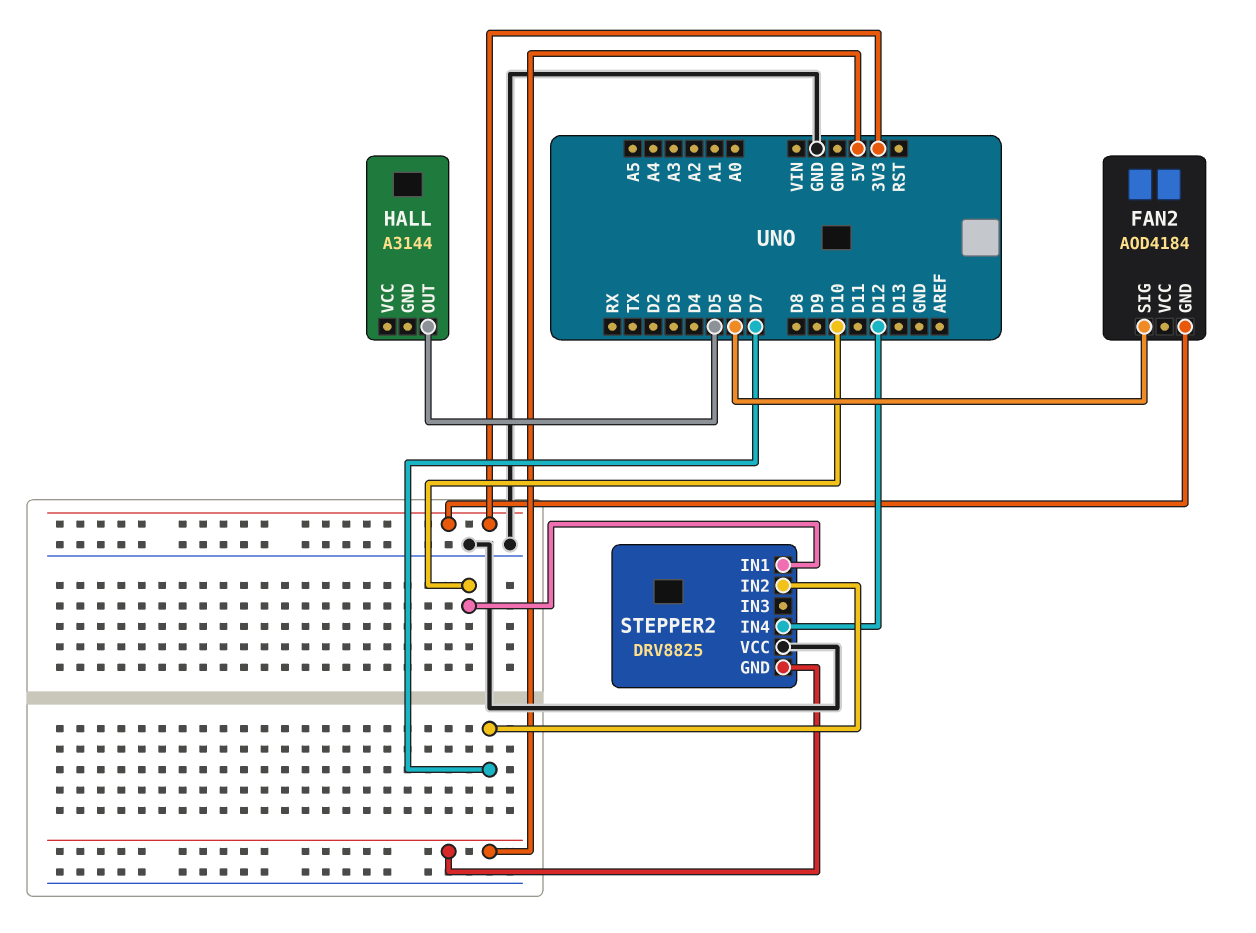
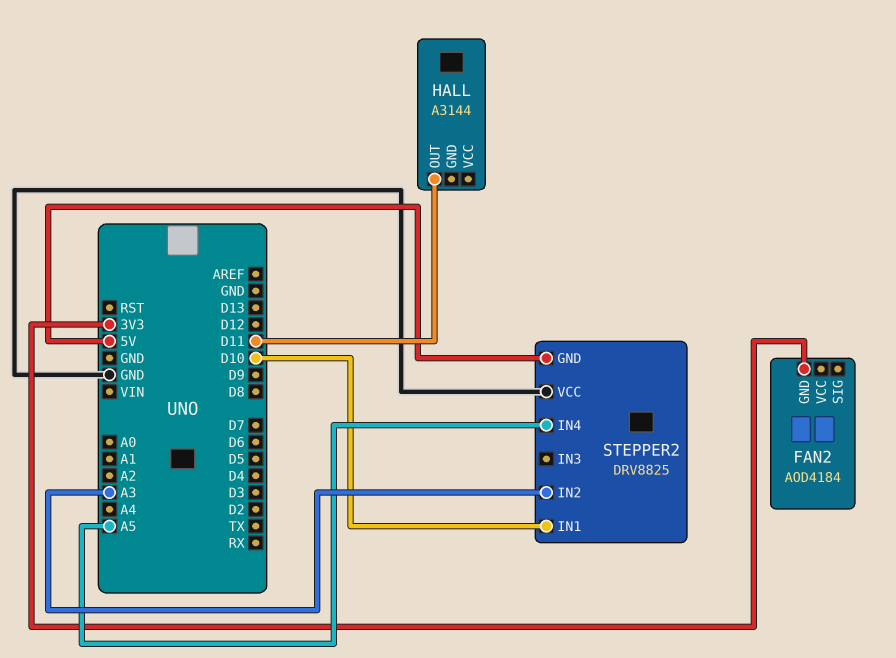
FAN2 pin SIG: D6 -> none
HALL pin OUT: D5 -> D11
STEPPER2 pin IN2: D7 -> A3
STEPPER2 pin IN4: D12 -> A5

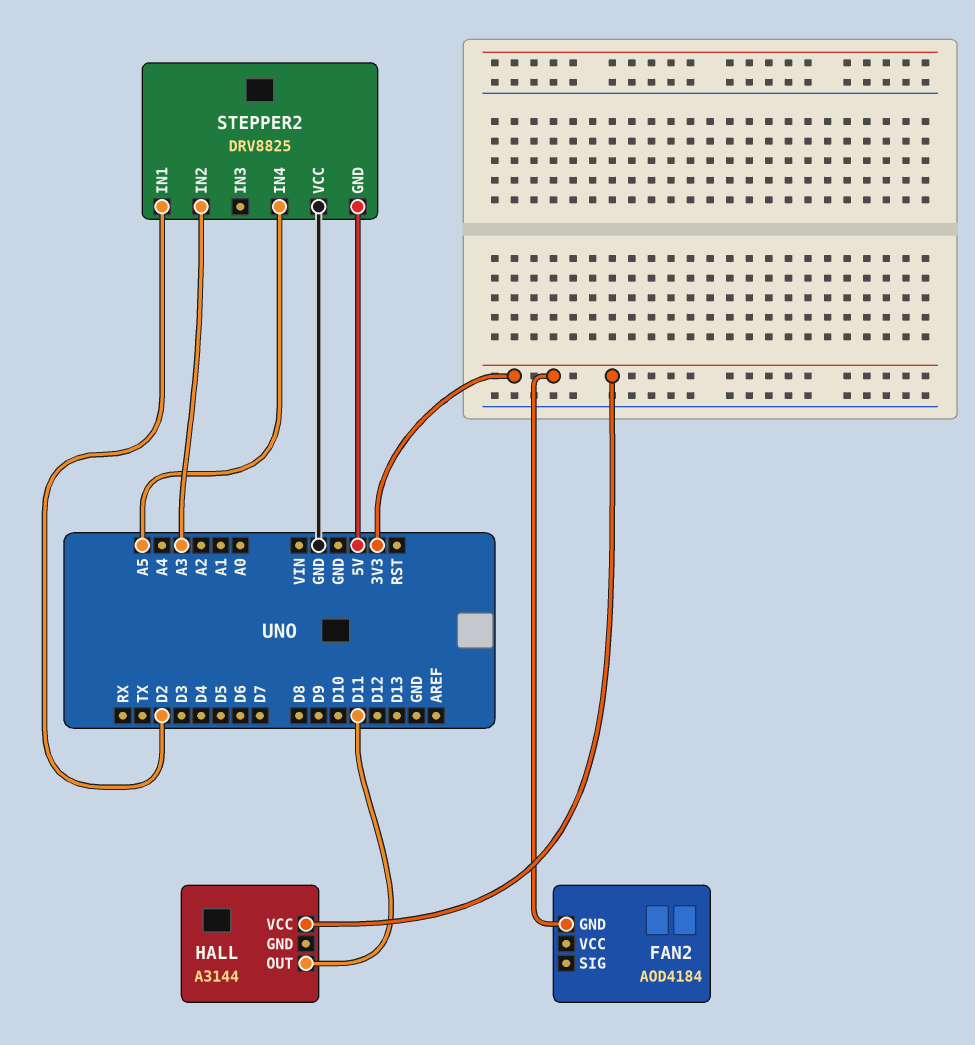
HALL pin VCC: none -> 3V3
STEPPER2 pin IN1: D10 -> D2

